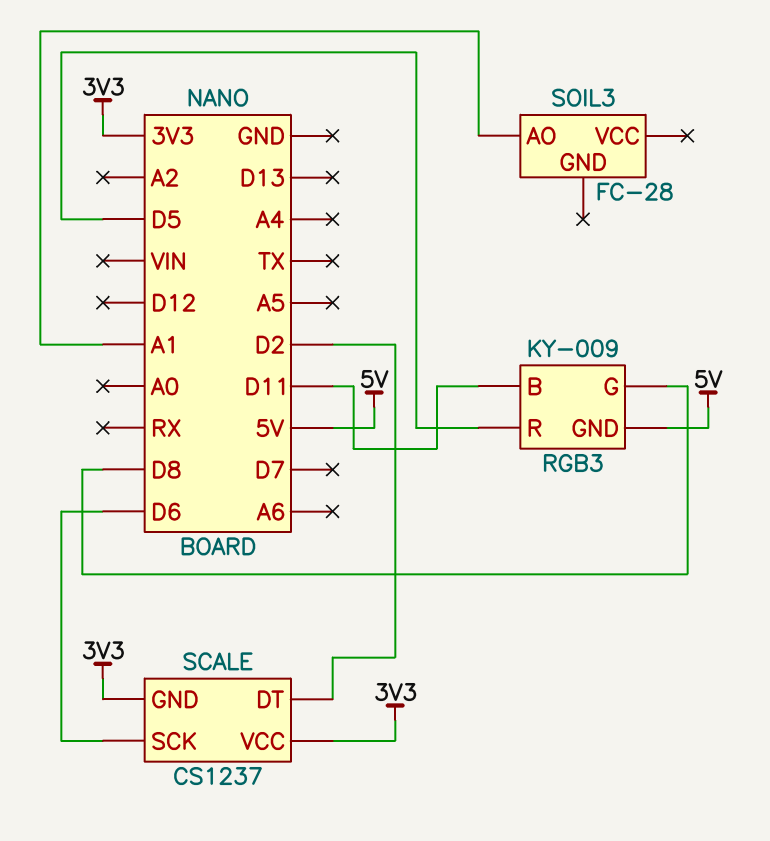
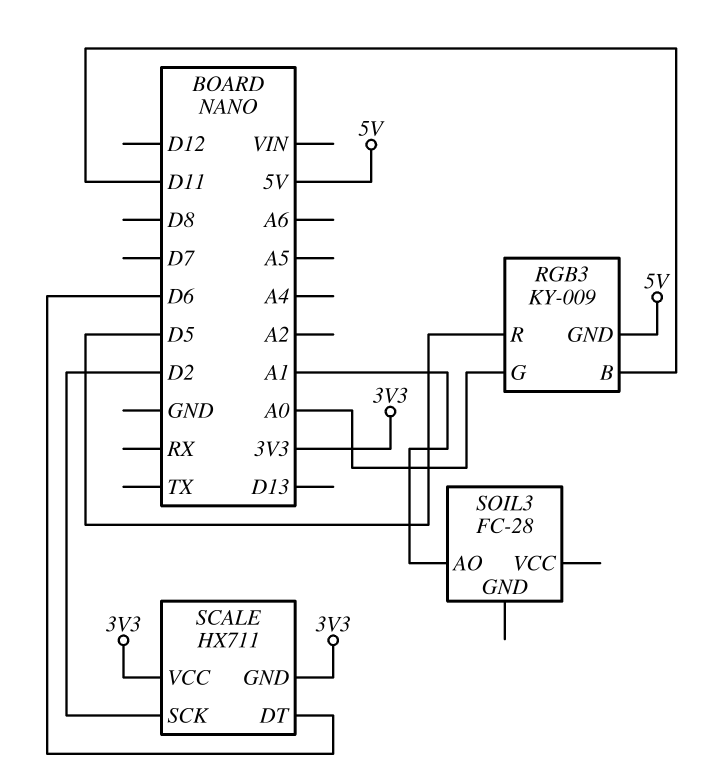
RGB3 pin G: D8 -> A0
SCALE: CS1237 -> HX711
SCALE pin DT: D2 -> D6
SCALE pin SCK: D6 -> D2

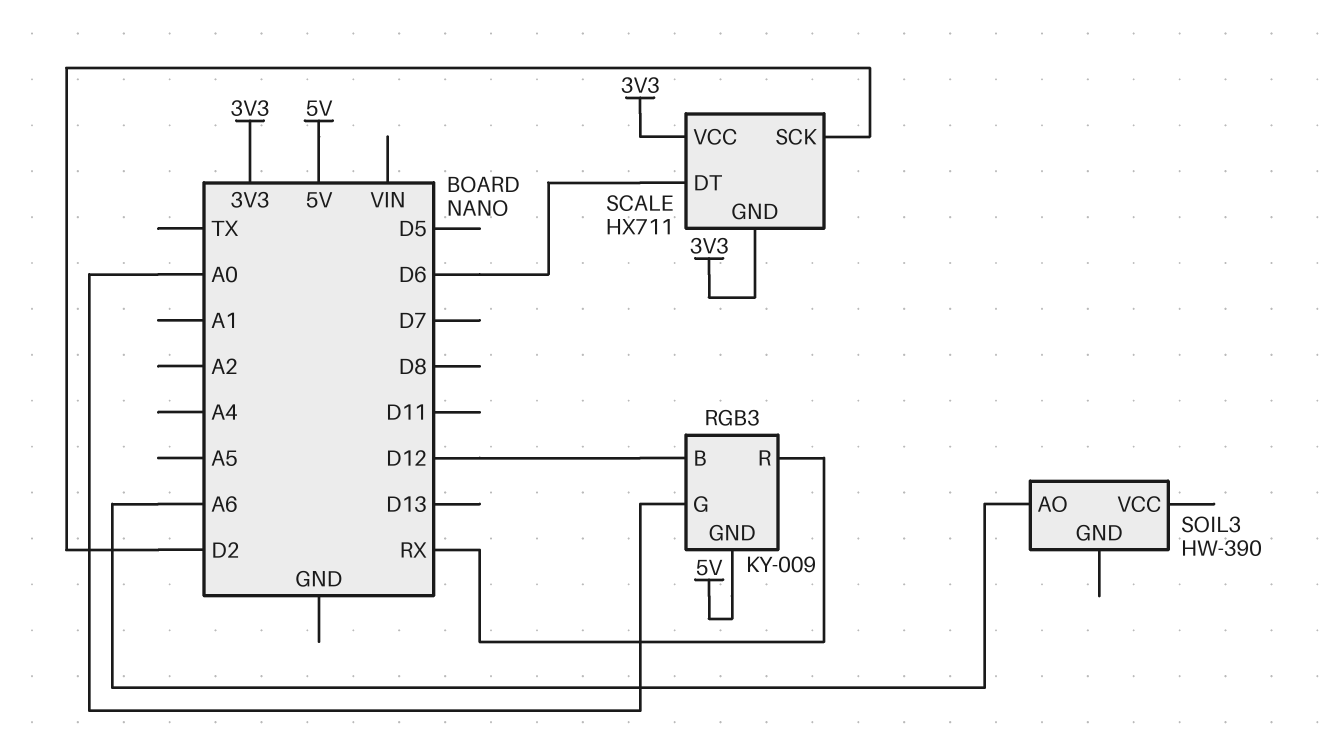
RGB3 pin B: D11 -> D12
RGB3 pin R: D5 -> RX
SOIL3: FC-28 -> HW-390
SOIL3 pin AO: A1 -> A6

